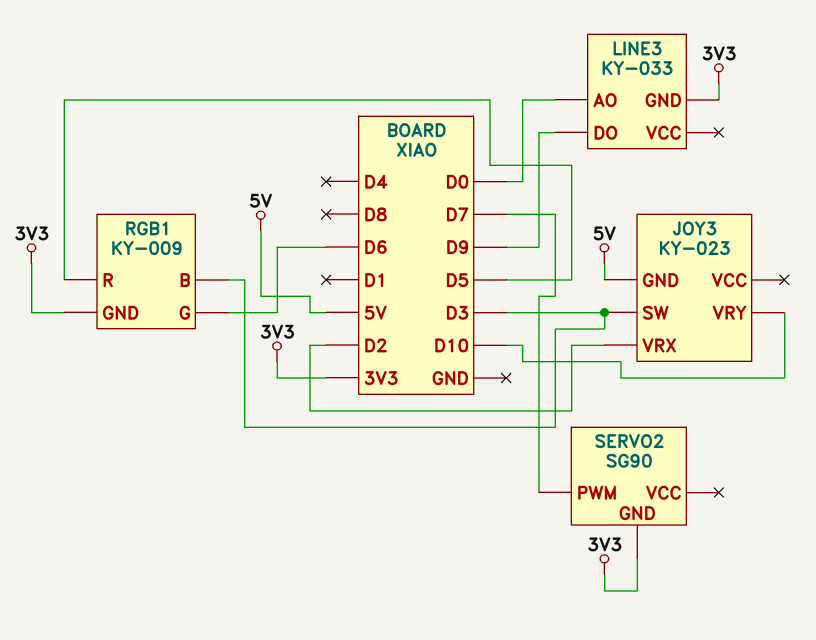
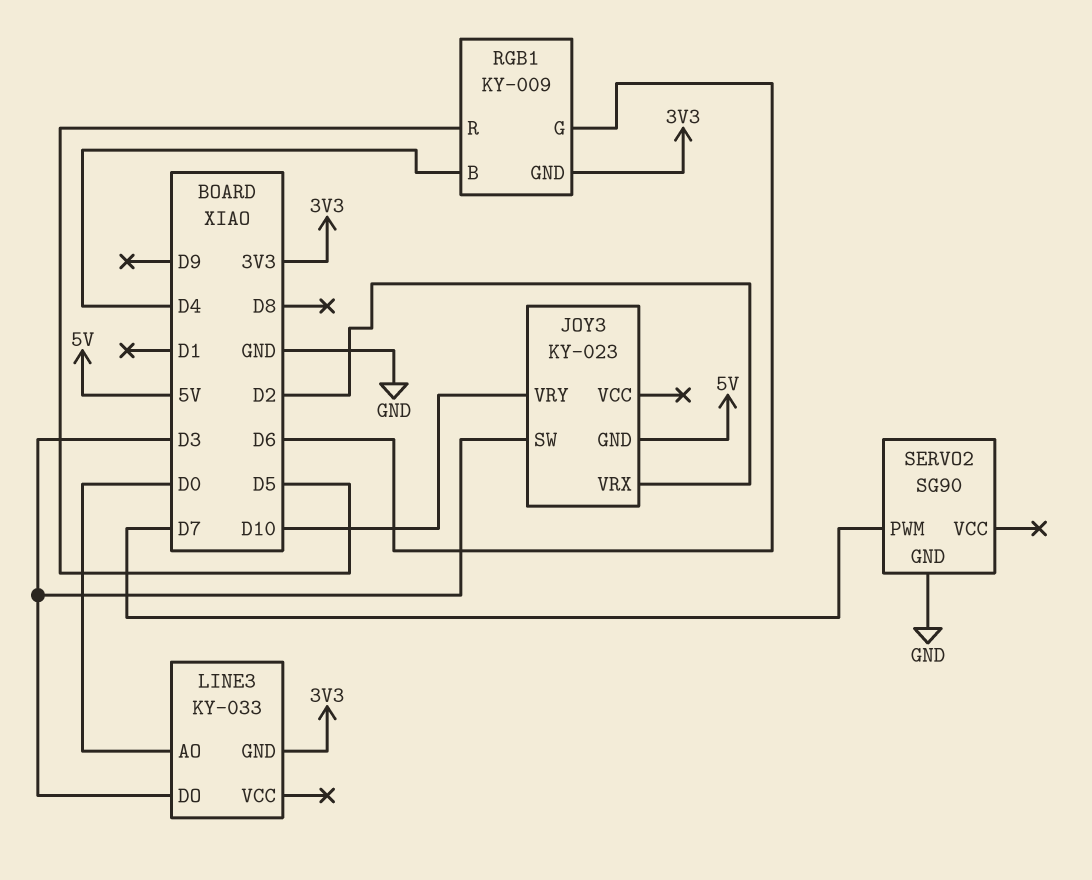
LINE3 pin DO: D9 -> D3
RGB1 pin B: D3 -> D4
SERVO2 pin GND: 3V3 -> GND

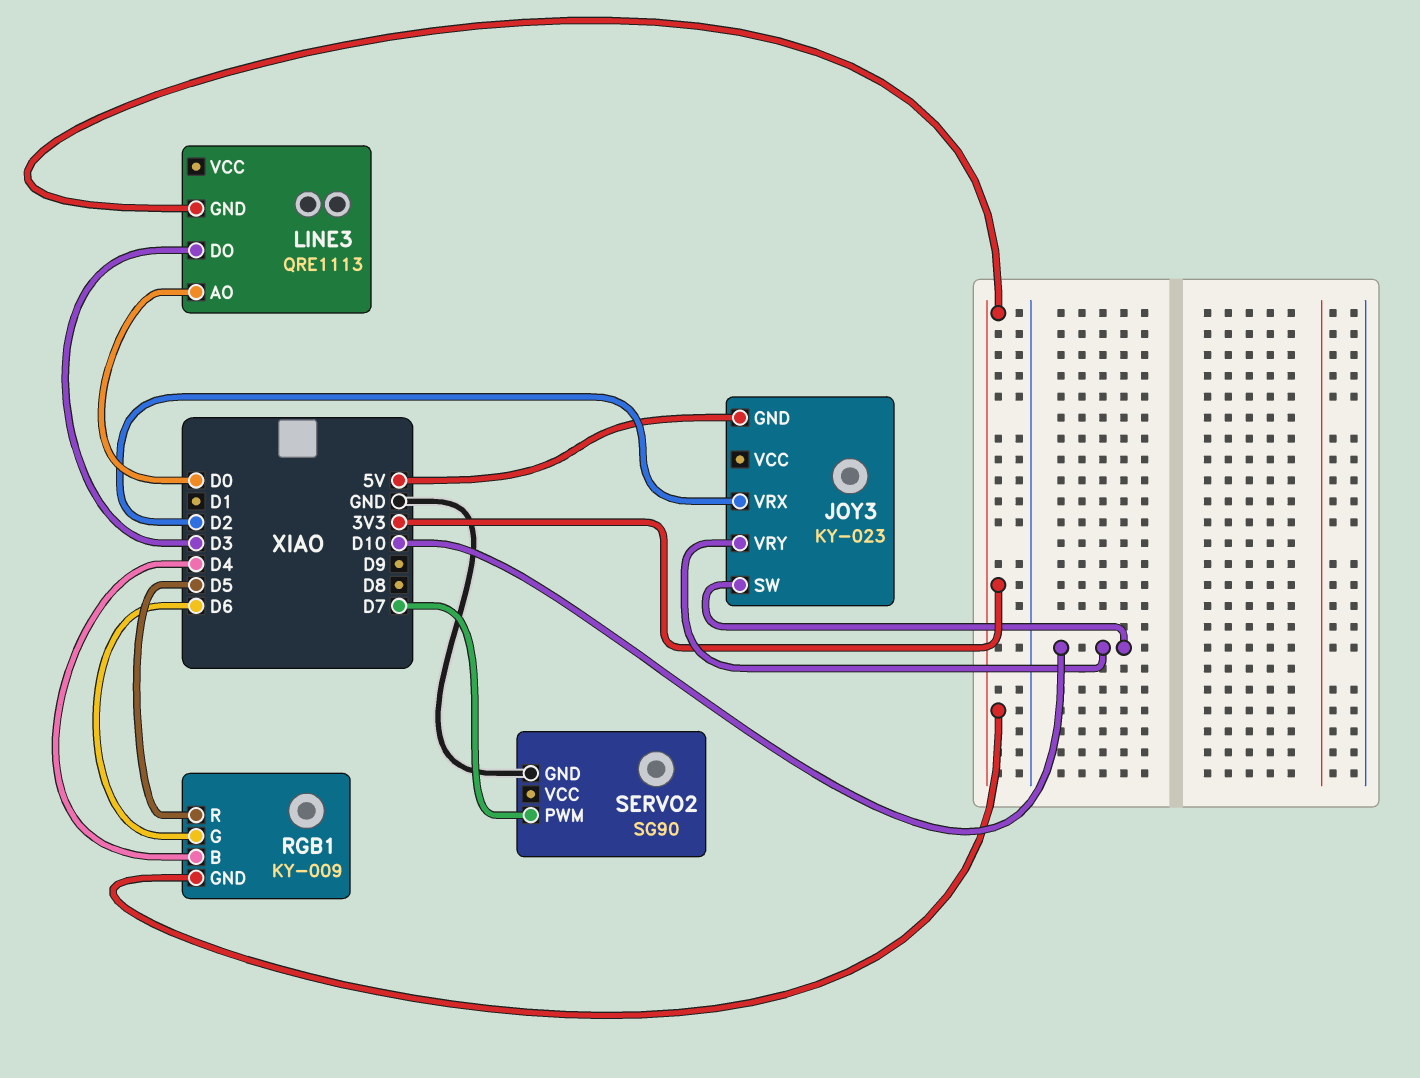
JOY3 pin SW: D3 -> D10
LINE3: KY-033 -> QRE1113

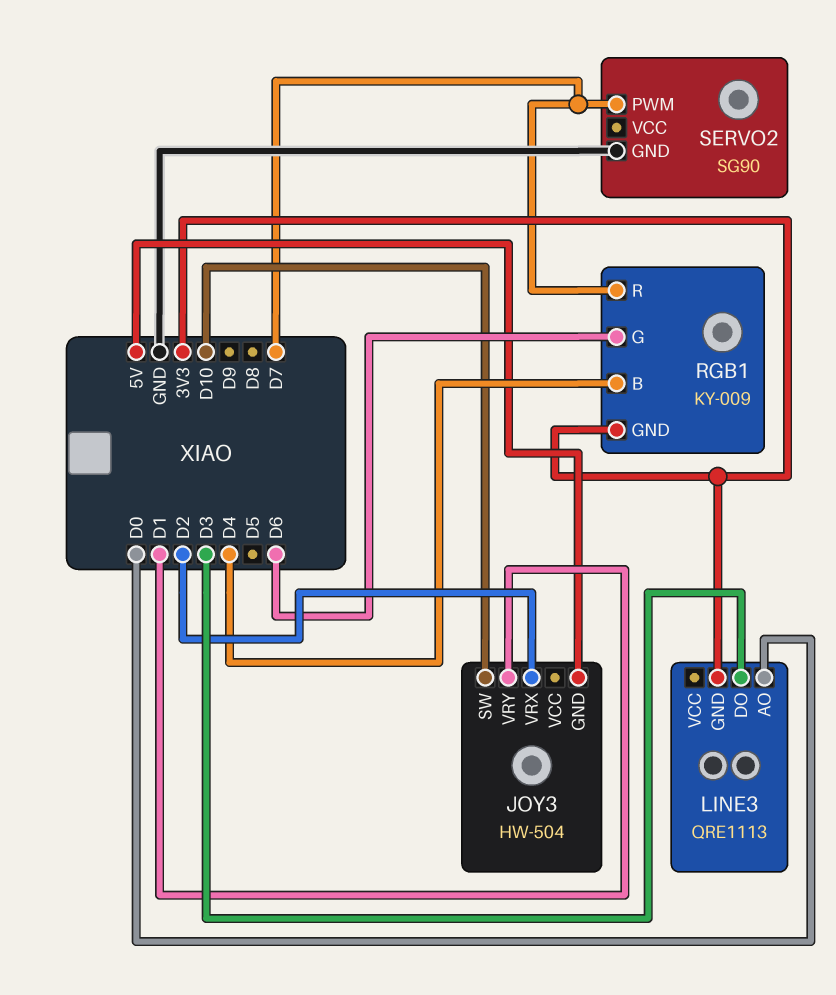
JOY3: KY-023 -> HW-504
JOY3 pin VRY: D10 -> D1
RGB1 pin R: D5 -> D7

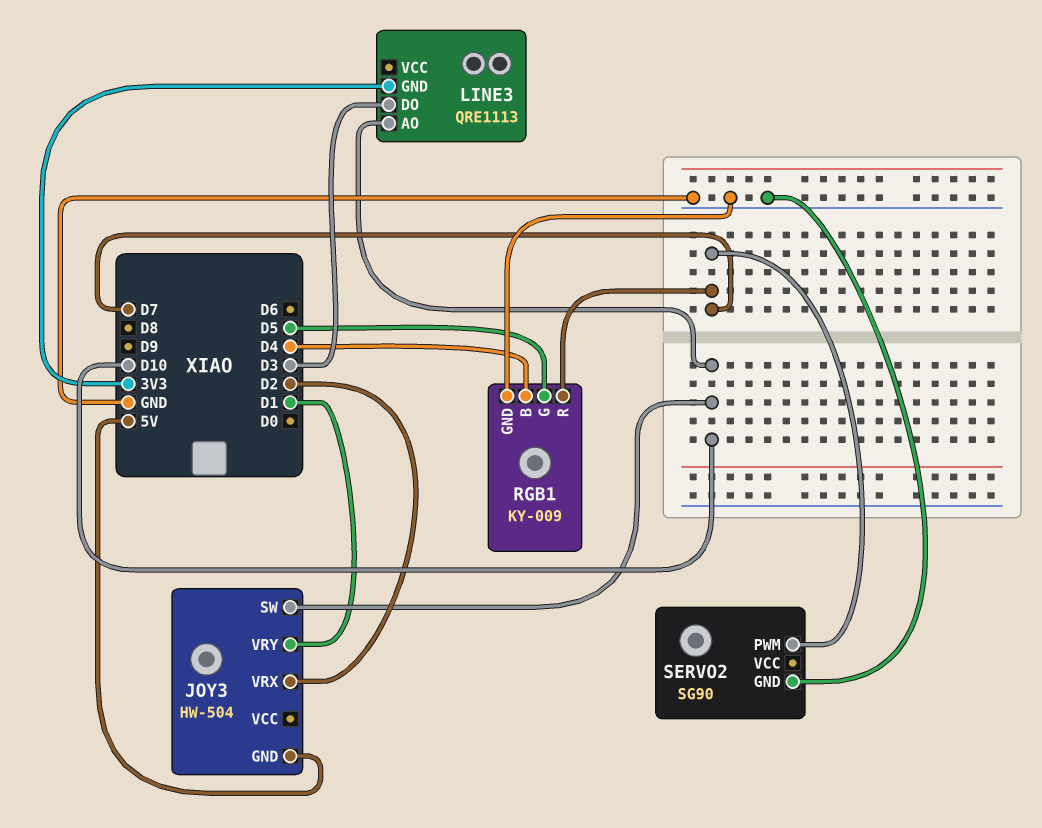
LINE3 pin AO: D0 -> D10
RGB1 pin G: D6 -> D5
RGB1 pin GND: 3V3 -> GND

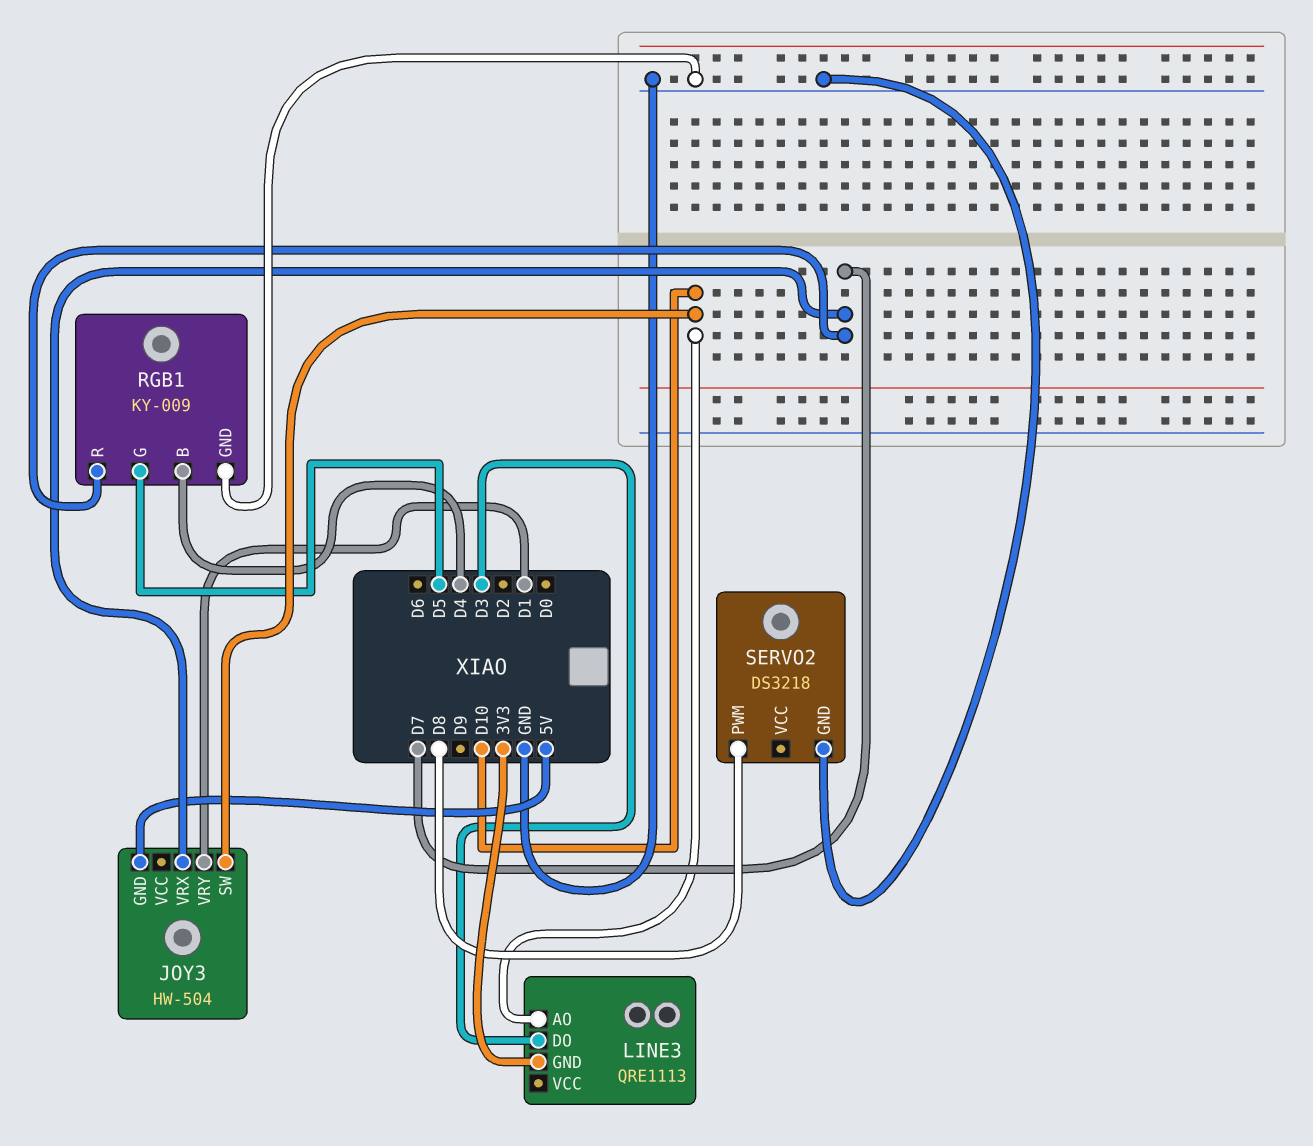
JOY3 pin VRX: D2 -> D7
SERVO2: SG90 -> DS3218
SERVO2 pin PWM: D7 -> D8

